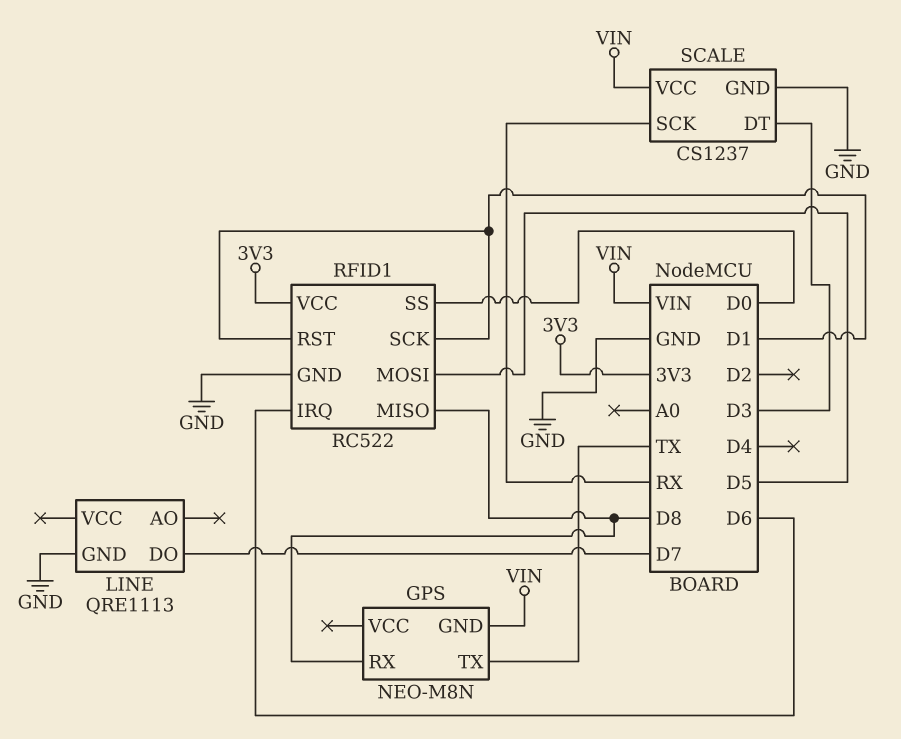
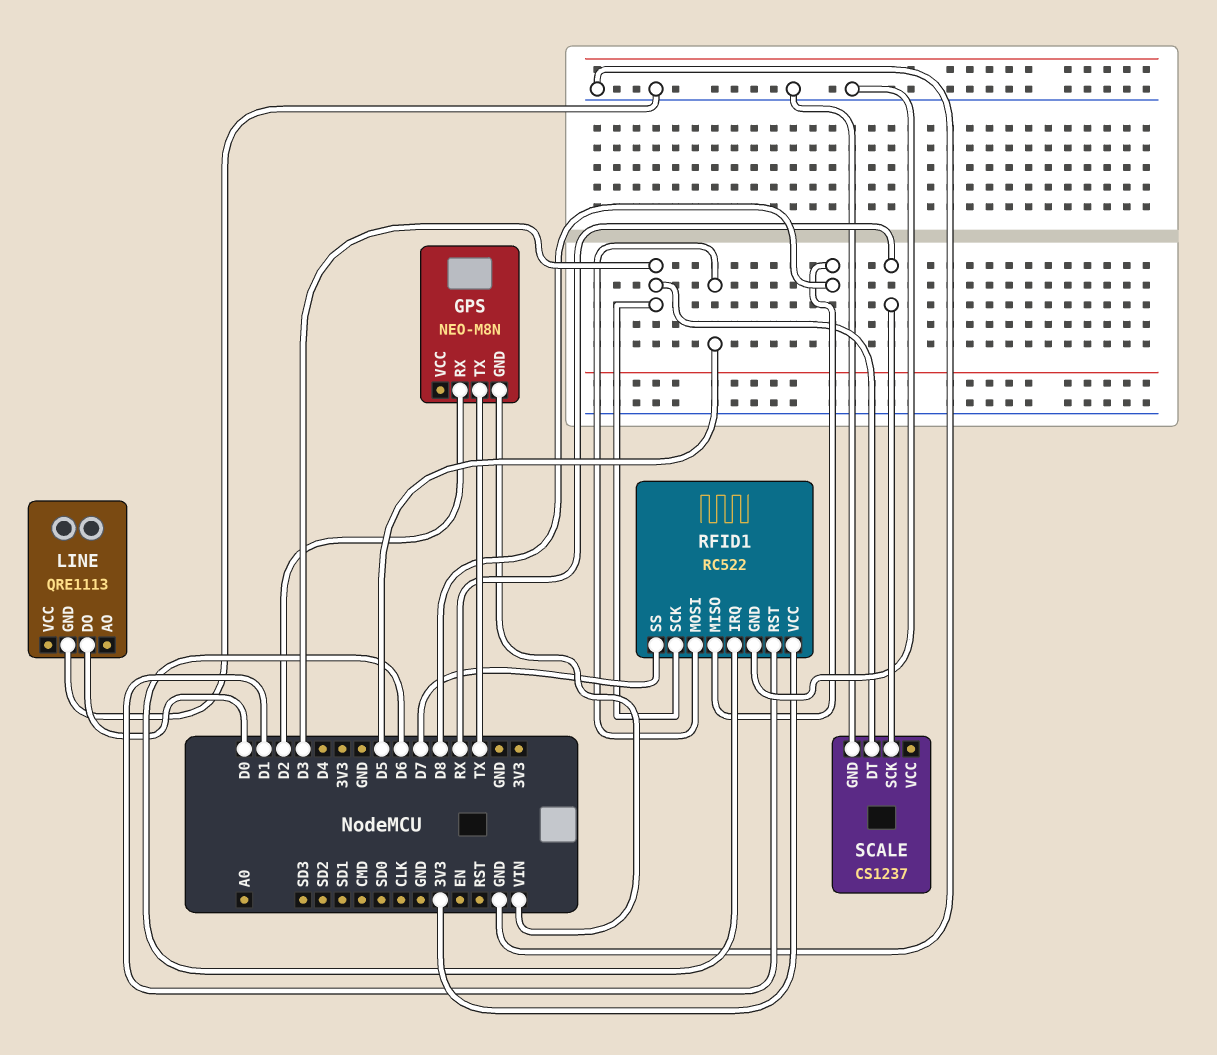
GPS pin RX: D8 -> D2
LINE pin DO: D7 -> D0
RFID1 pin SCK: D1 -> D3
RFID1 pin SS: D0 -> D7
SCALE pin VCC: VIN -> none

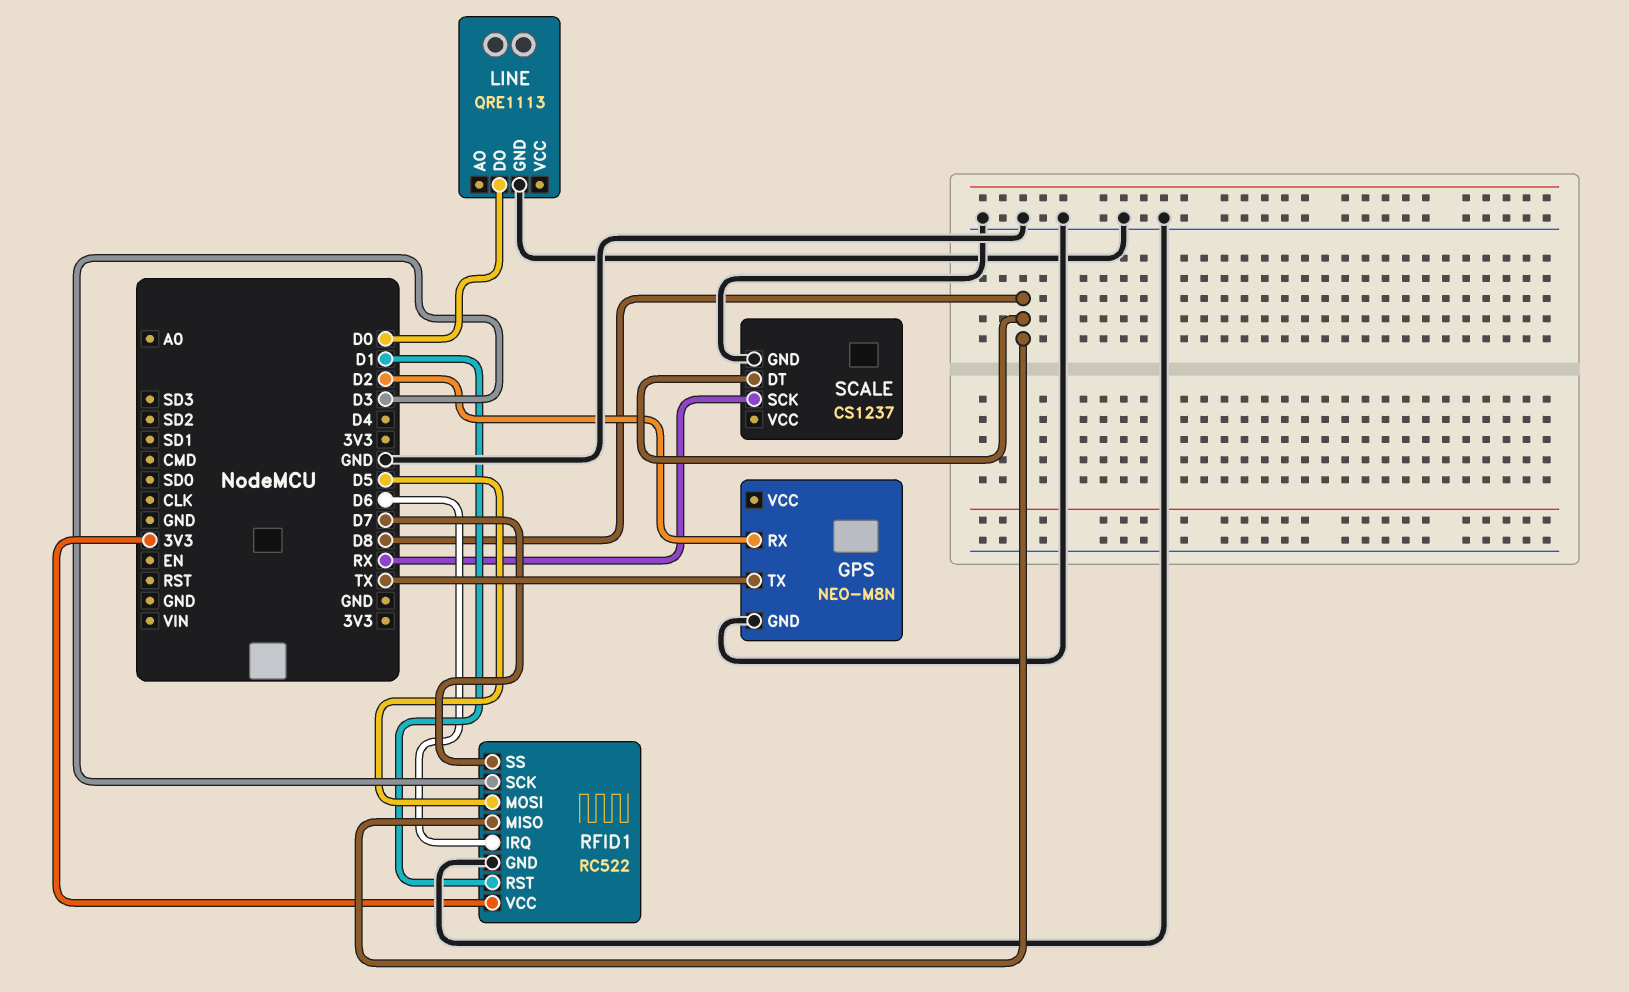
GPS pin GND: VIN -> GND
SCALE pin DT: D3 -> D8

